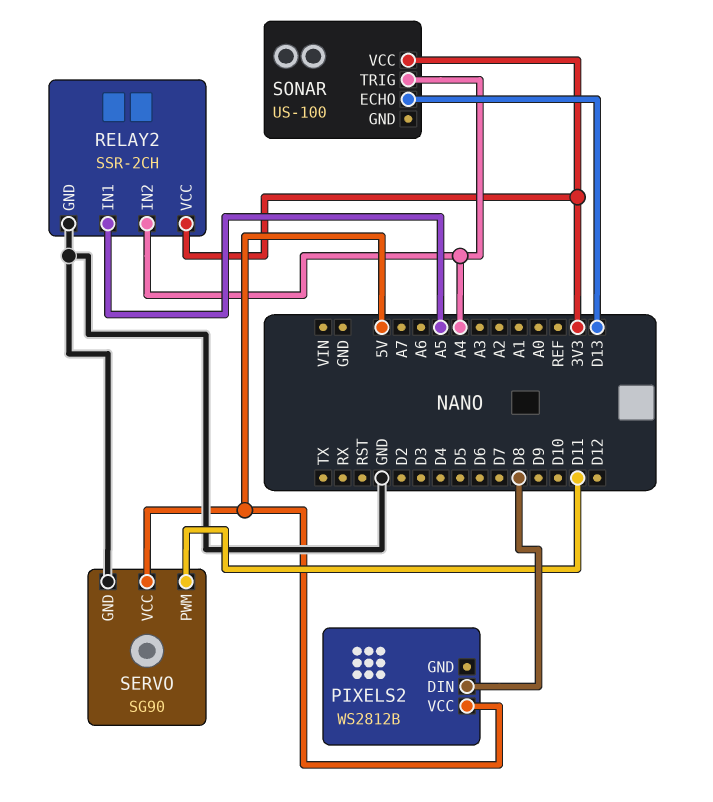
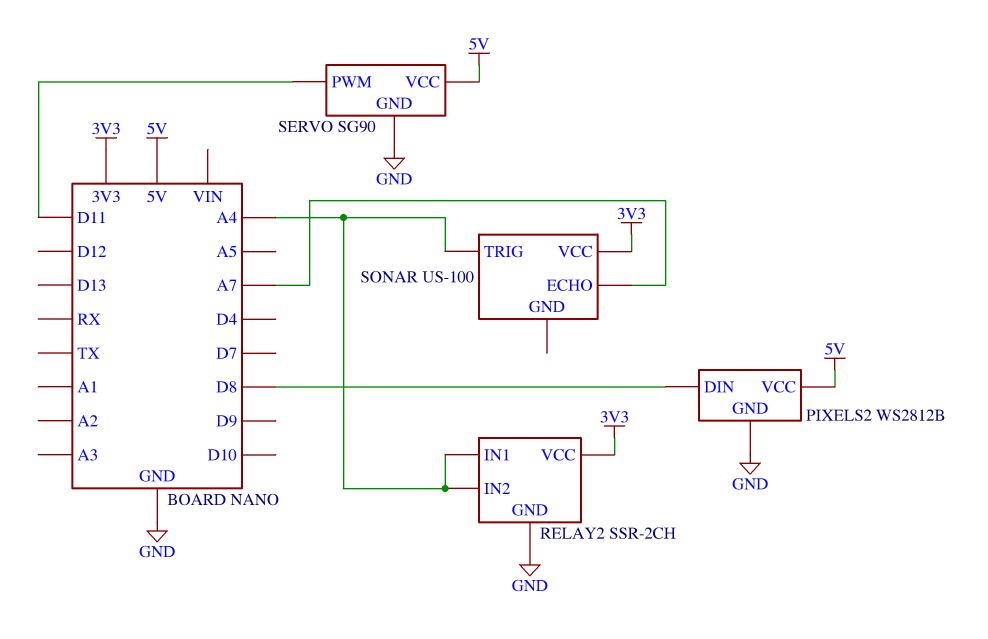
PIXELS2 pin GND: none -> GND
RELAY2 pin IN1: A5 -> A4
SONAR pin ECHO: D13 -> A7

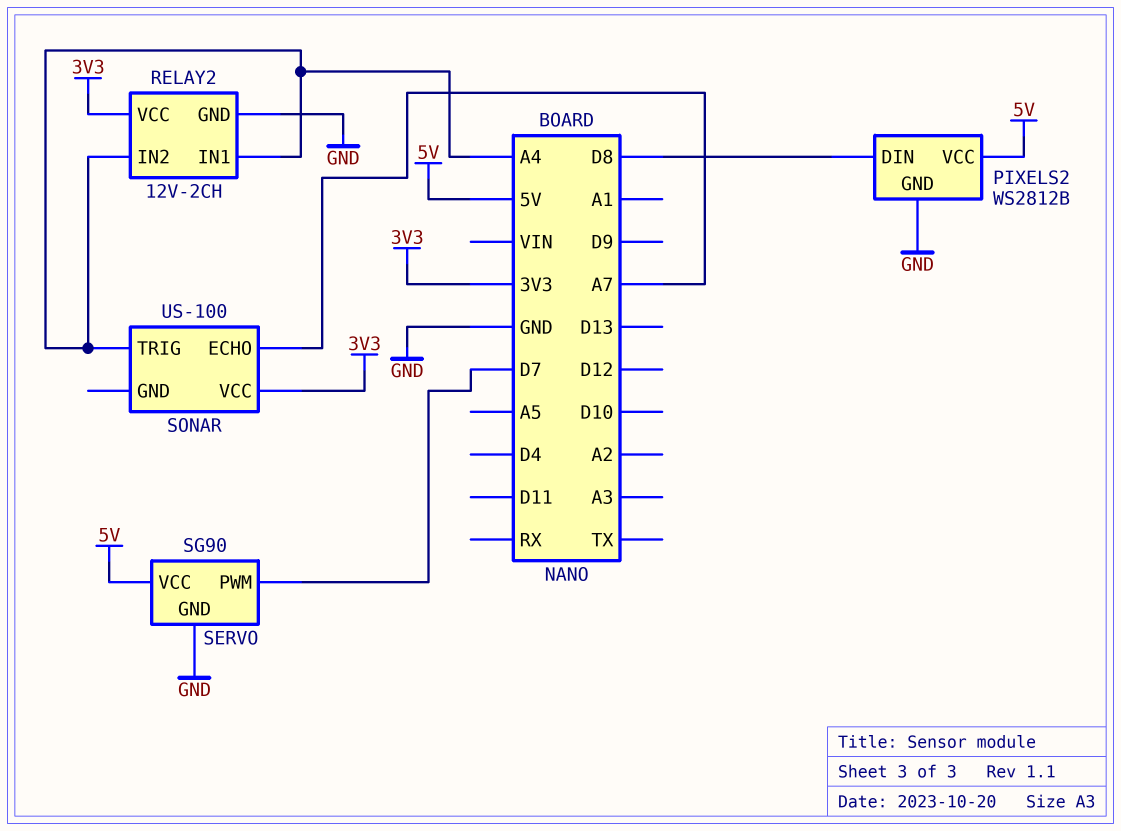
RELAY2: SSR-2CH -> 12V-2CH
SERVO pin PWM: D11 -> D7

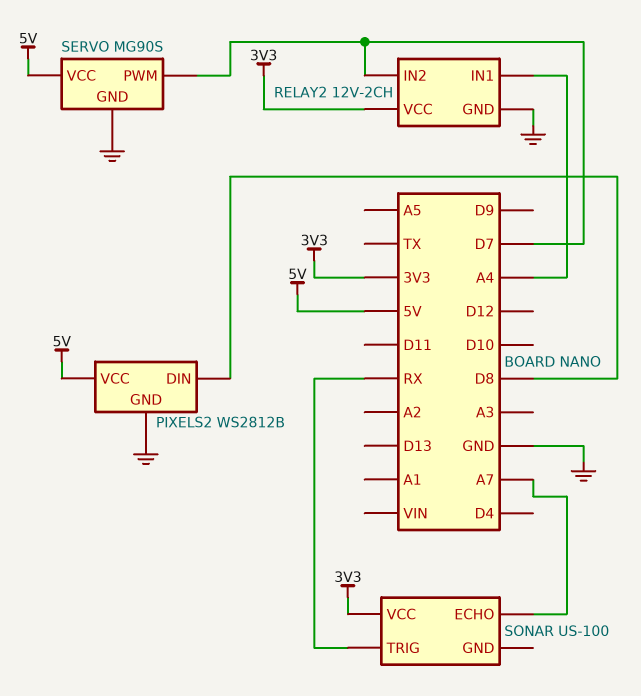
RELAY2 pin IN2: A4 -> D7
SERVO: SG90 -> MG90S
SONAR pin TRIG: A4 -> RX

